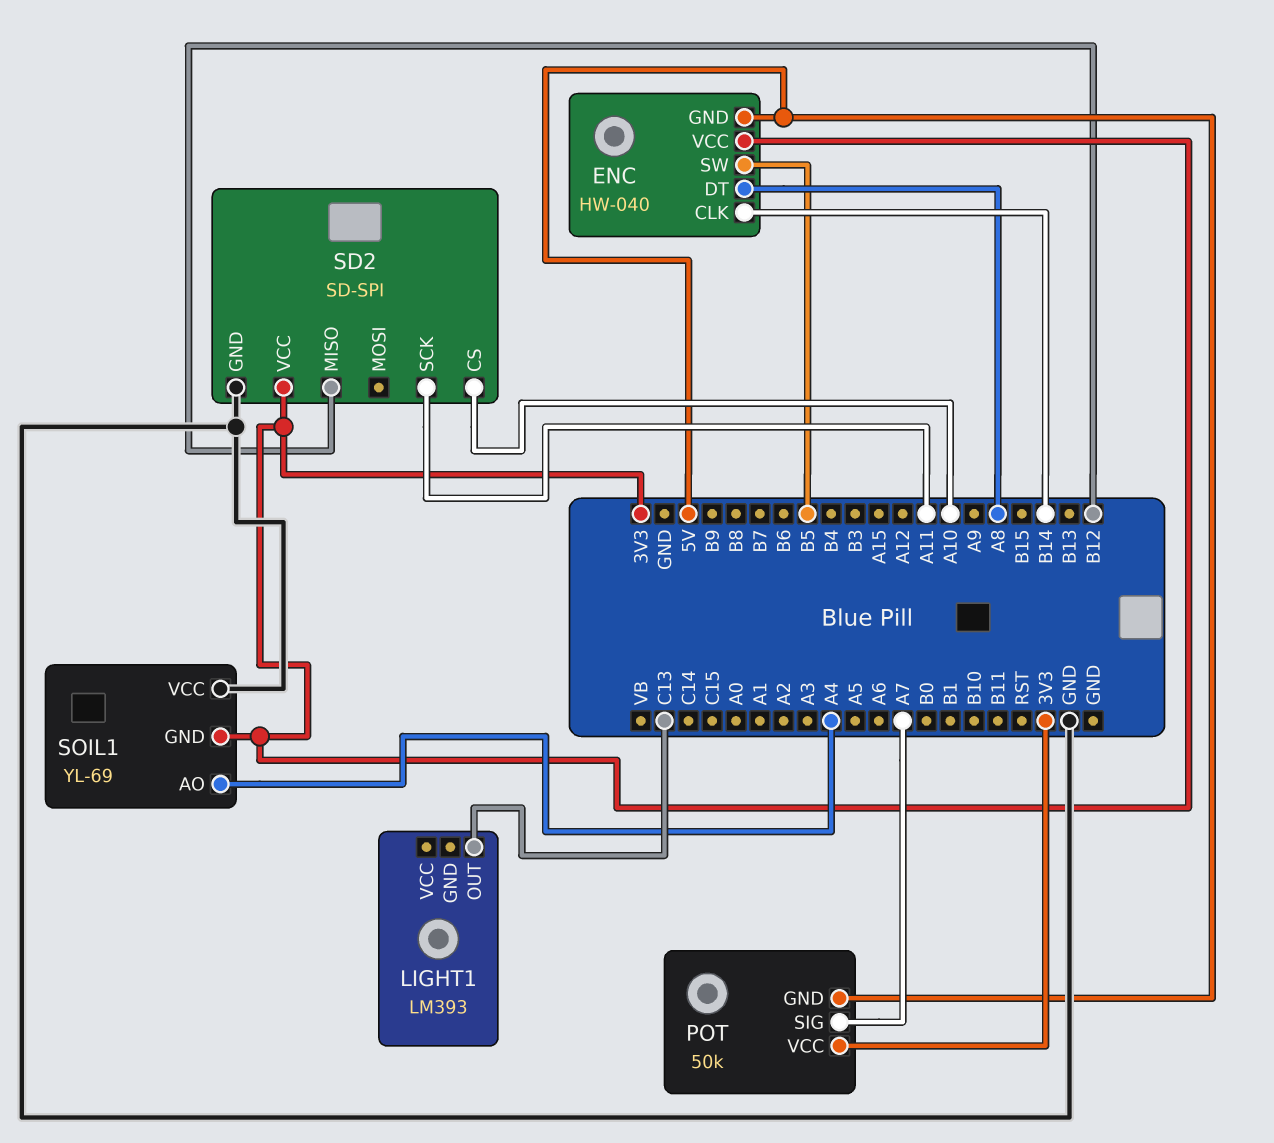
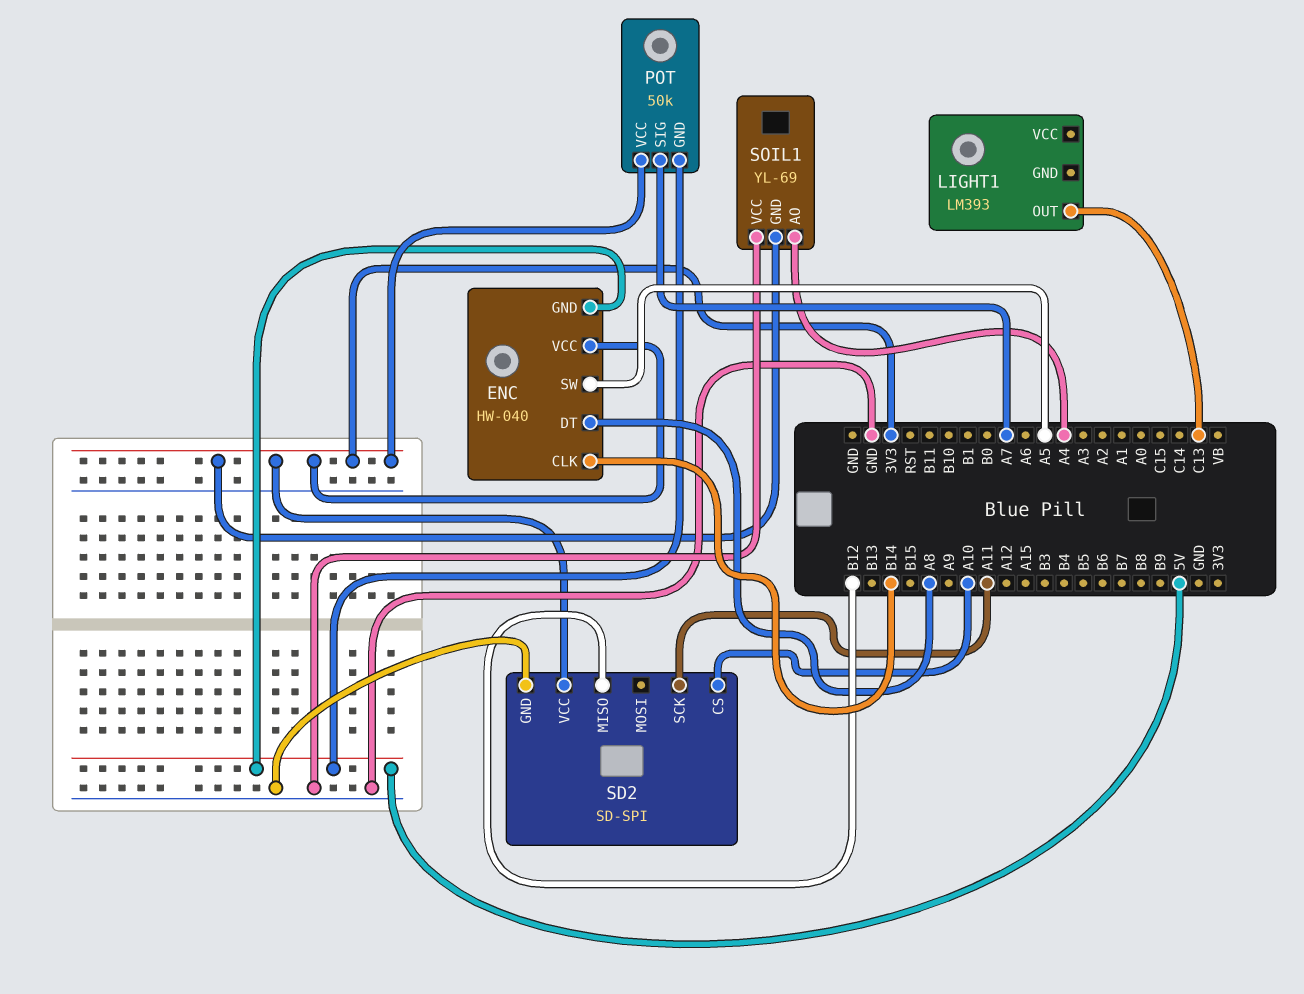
ENC pin SW: B5 -> A5

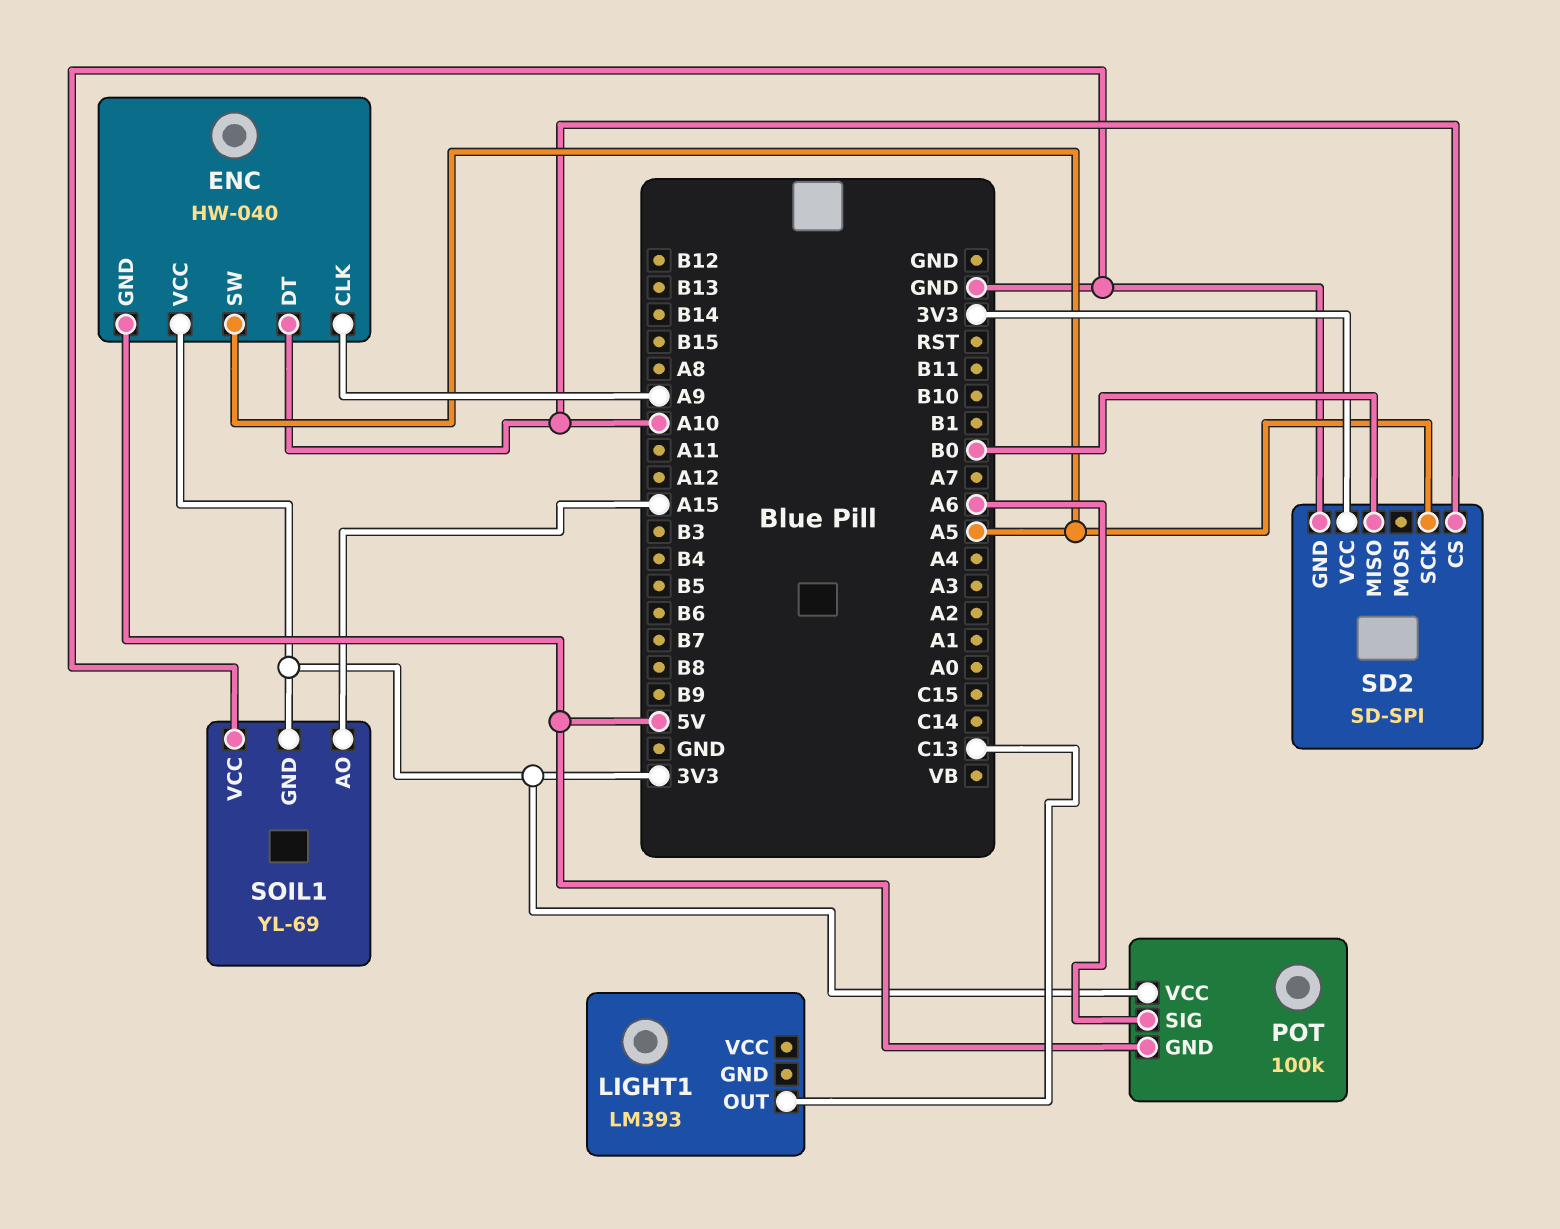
ENC pin CLK: B14 -> A9
ENC pin DT: A8 -> A10
POT: 50k -> 100k
POT pin SIG: A7 -> A6
SD2 pin MISO: B12 -> B0
SD2 pin SCK: A11 -> A5
SOIL1 pin AO: A4 -> A15

